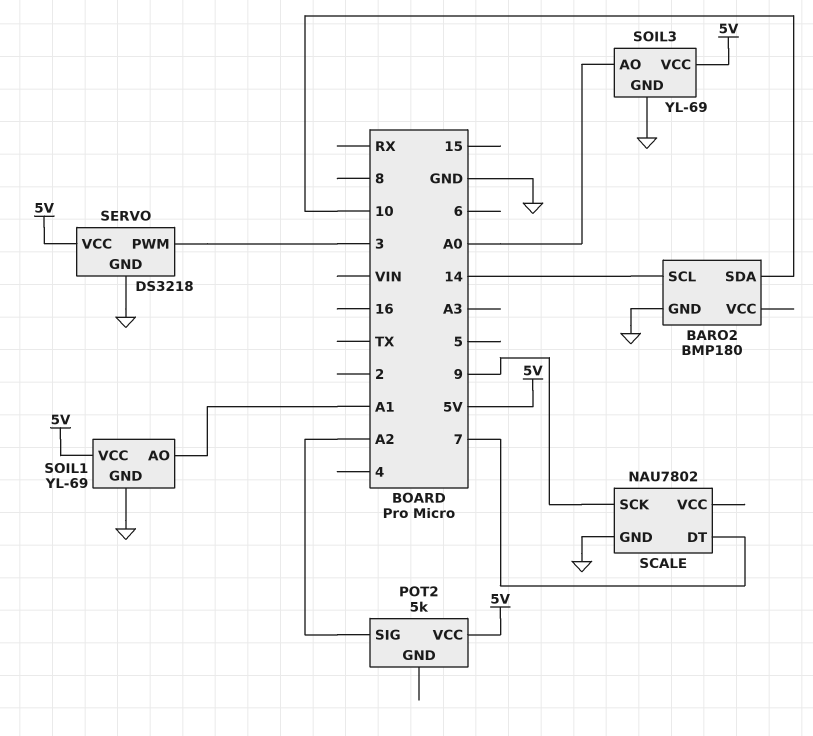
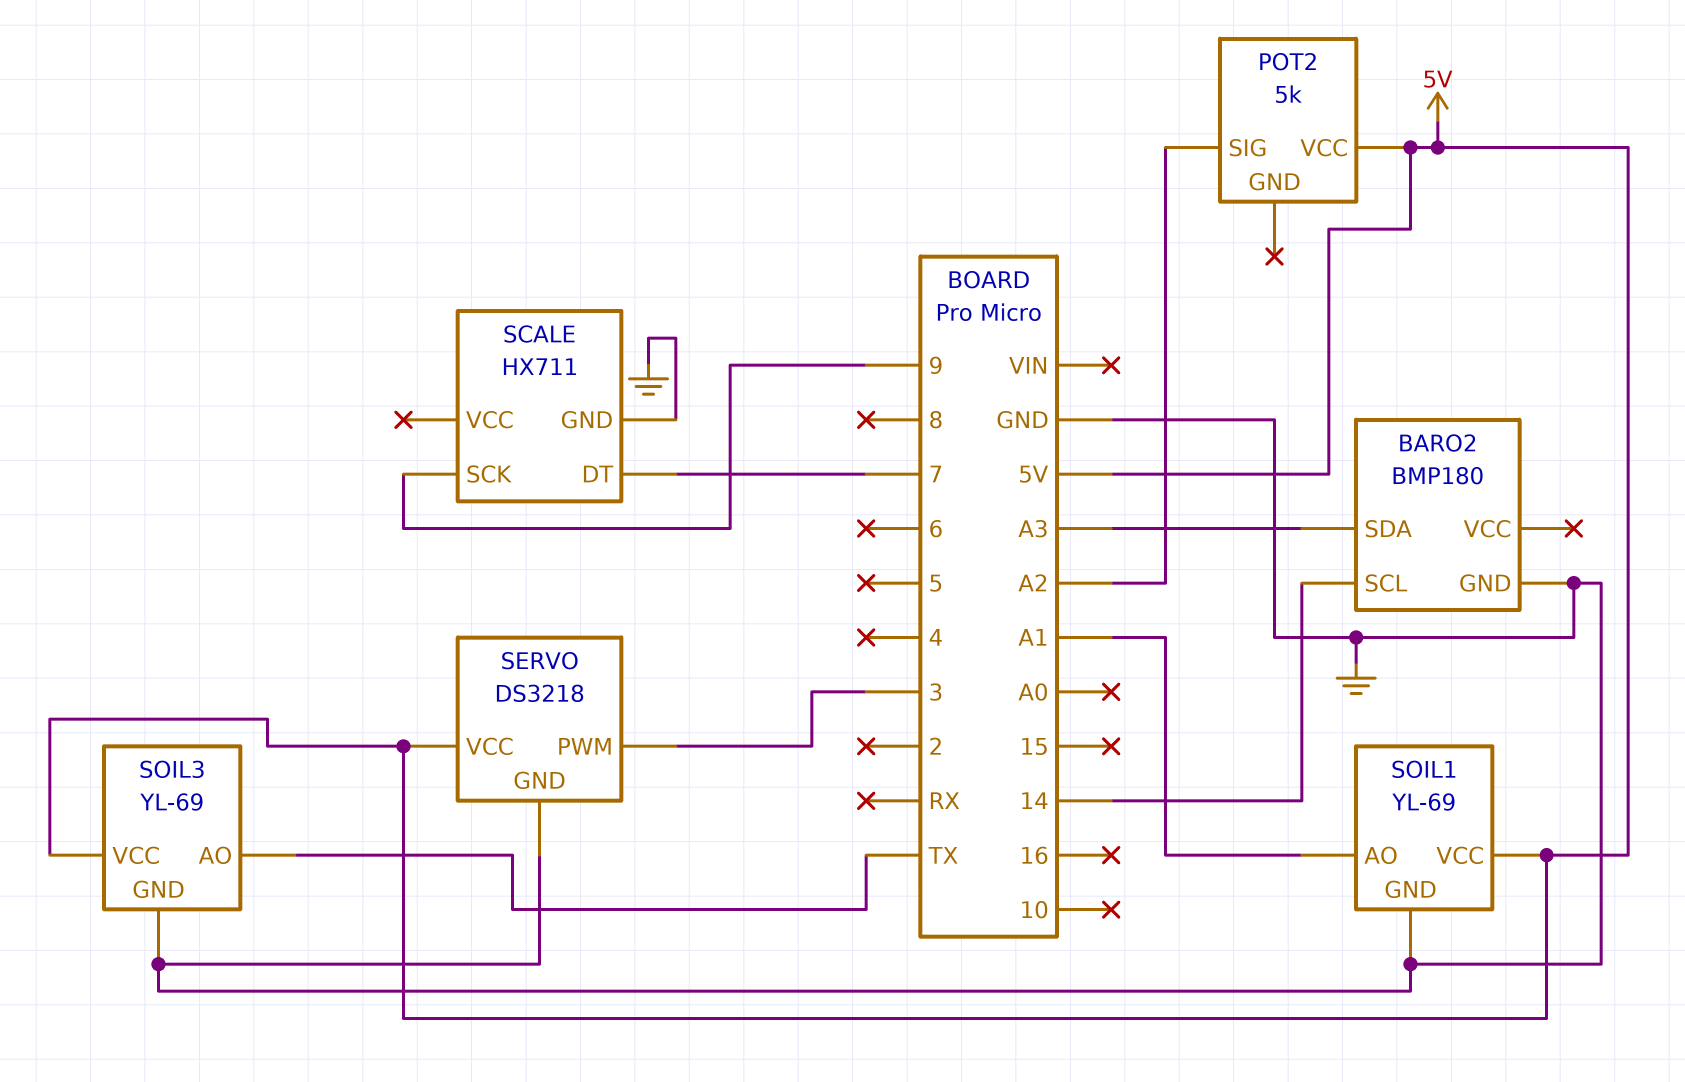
BARO2 pin SDA: 10 -> A3
SCALE: NAU7802 -> HX711
SOIL3 pin AO: A0 -> TX

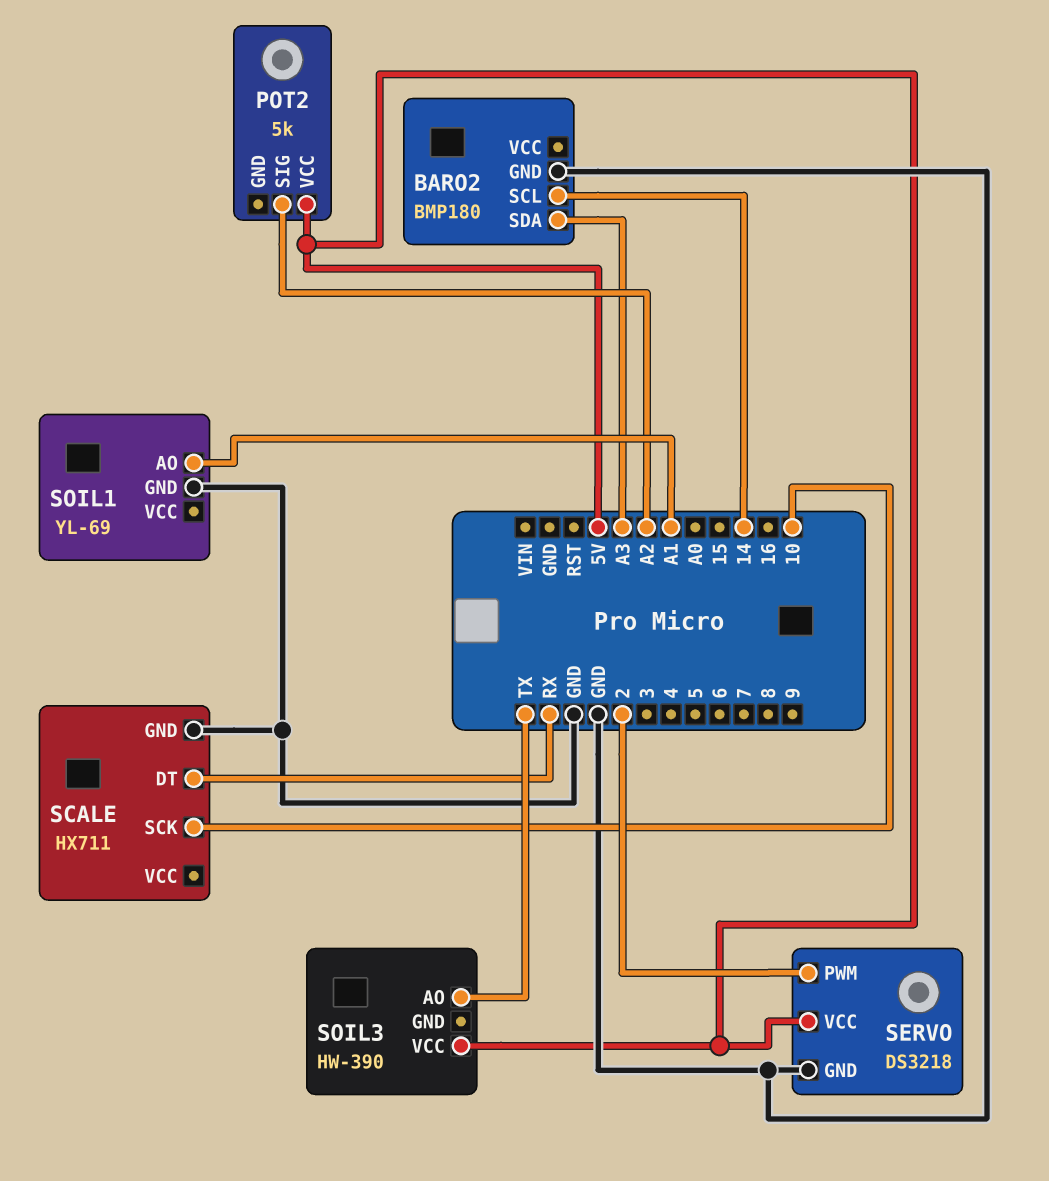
SCALE pin DT: 7 -> RX
SCALE pin SCK: 9 -> 10
SERVO pin PWM: 3 -> 2
SOIL1 pin VCC: 5V -> none
SOIL3: YL-69 -> HW-390
SOIL3 pin GND: GND -> none

